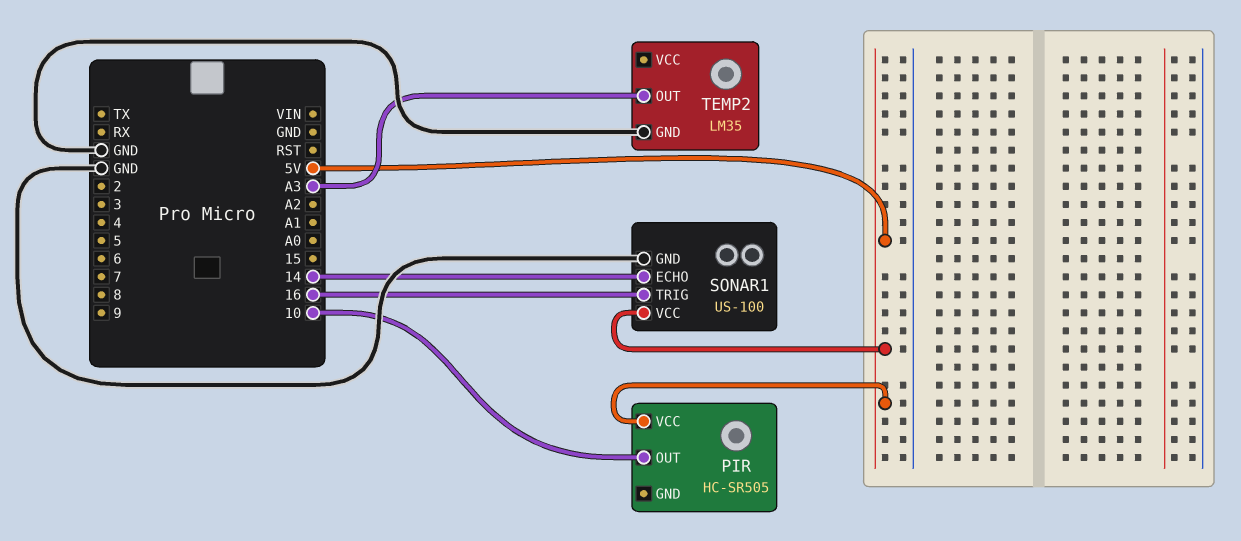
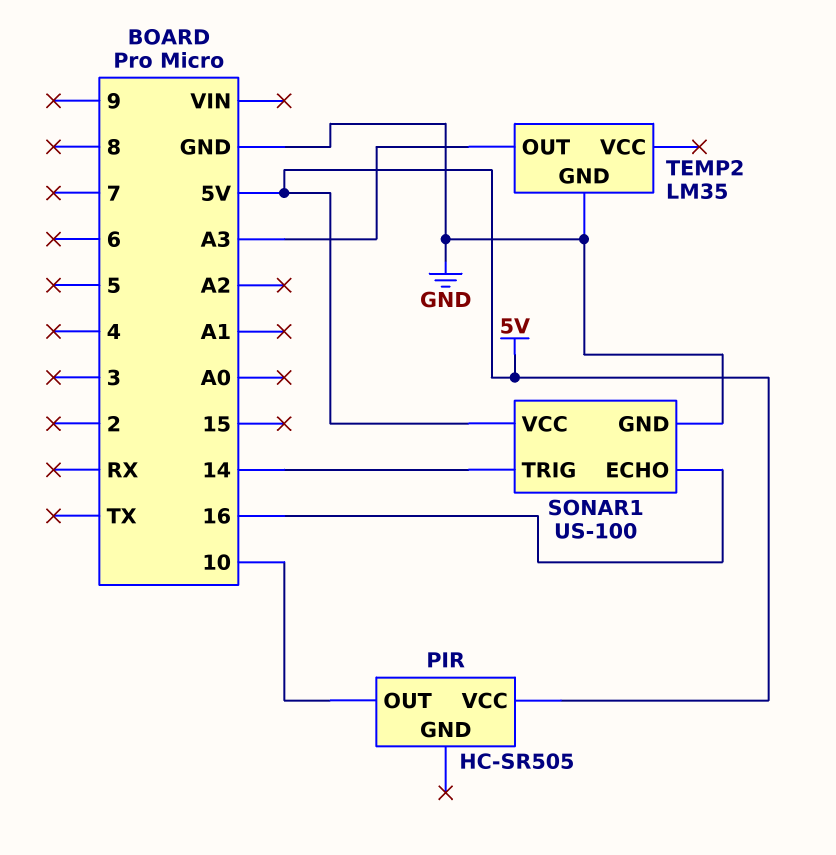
SONAR1 pin ECHO: 14 -> 16
SONAR1 pin TRIG: 16 -> 14

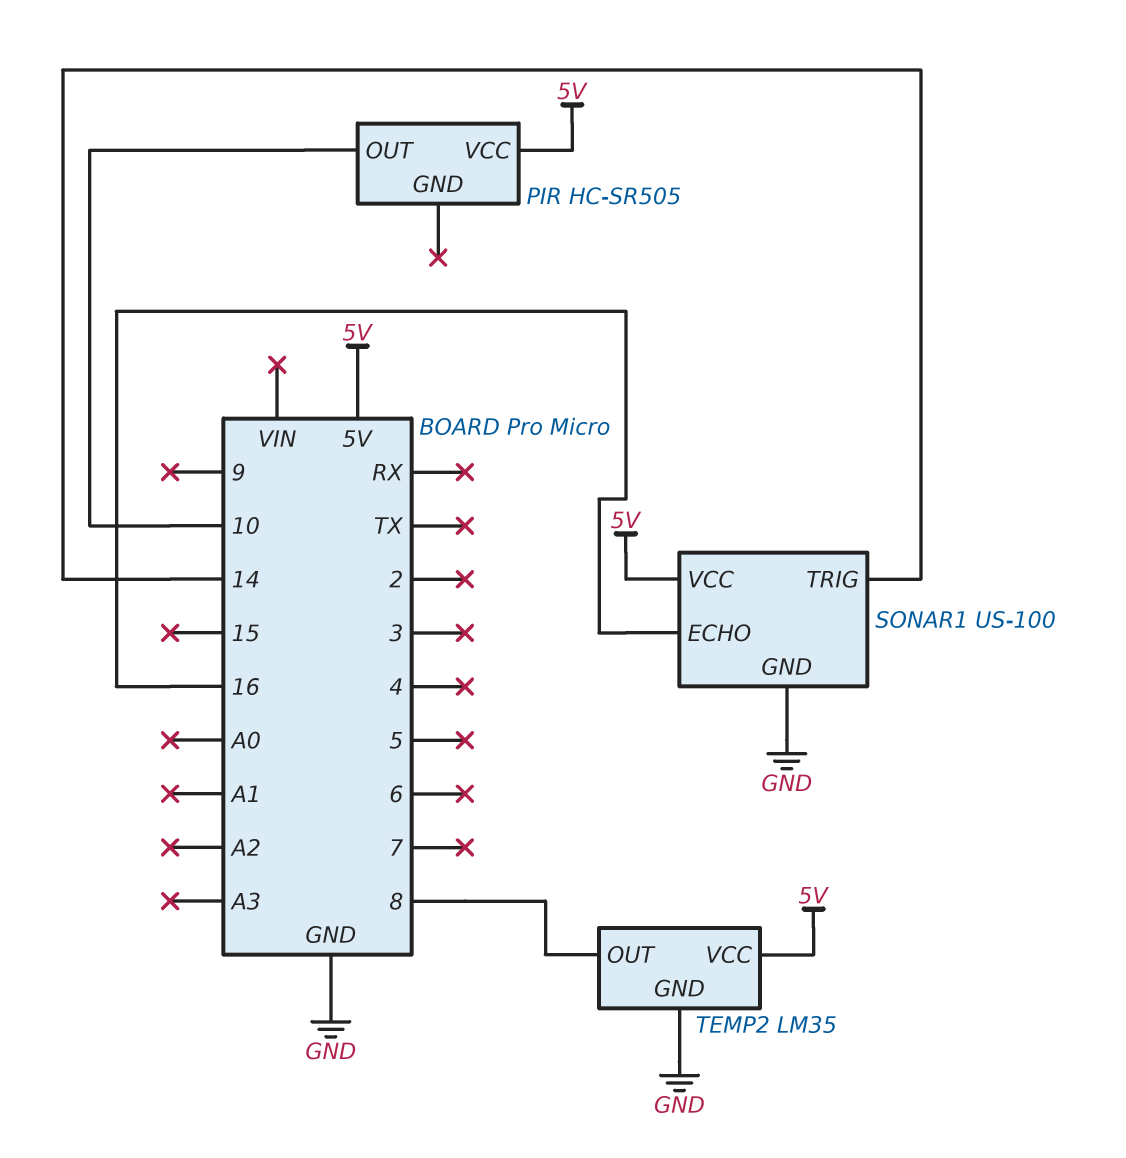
TEMP2 pin OUT: A3 -> 8
TEMP2 pin VCC: none -> 5V

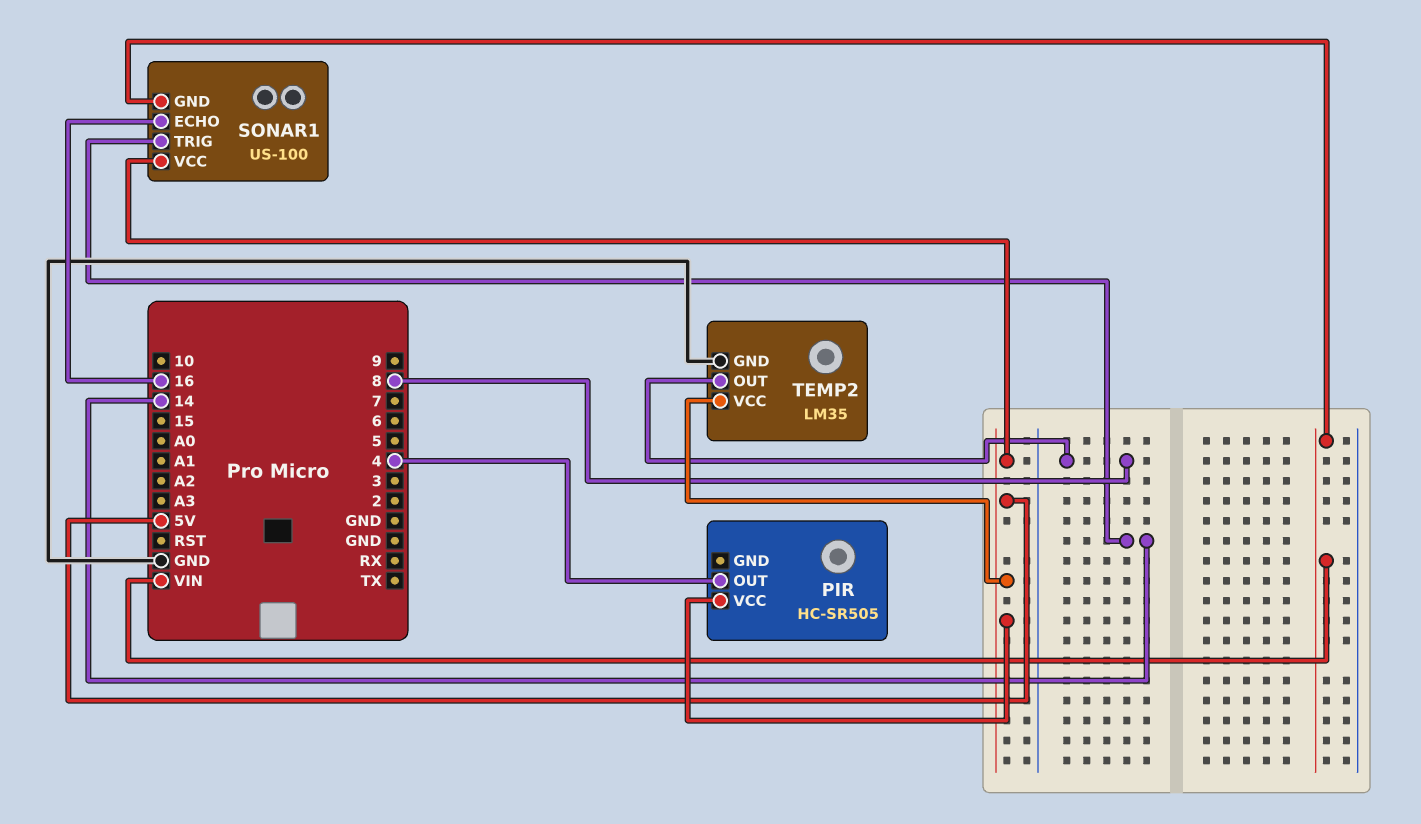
PIR pin OUT: 10 -> 4
SONAR1 pin GND: GND -> VIN

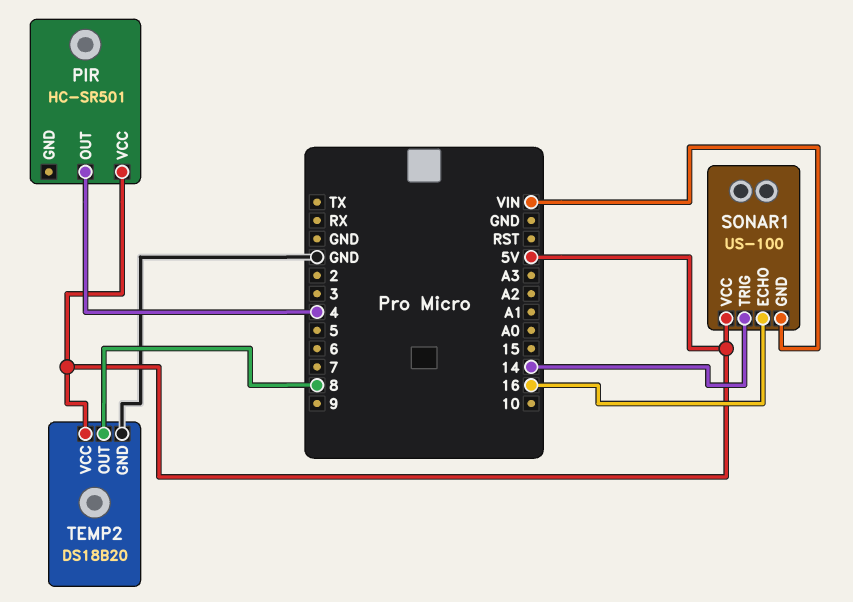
PIR: HC-SR505 -> HC-SR501
TEMP2: LM35 -> DS18B20

